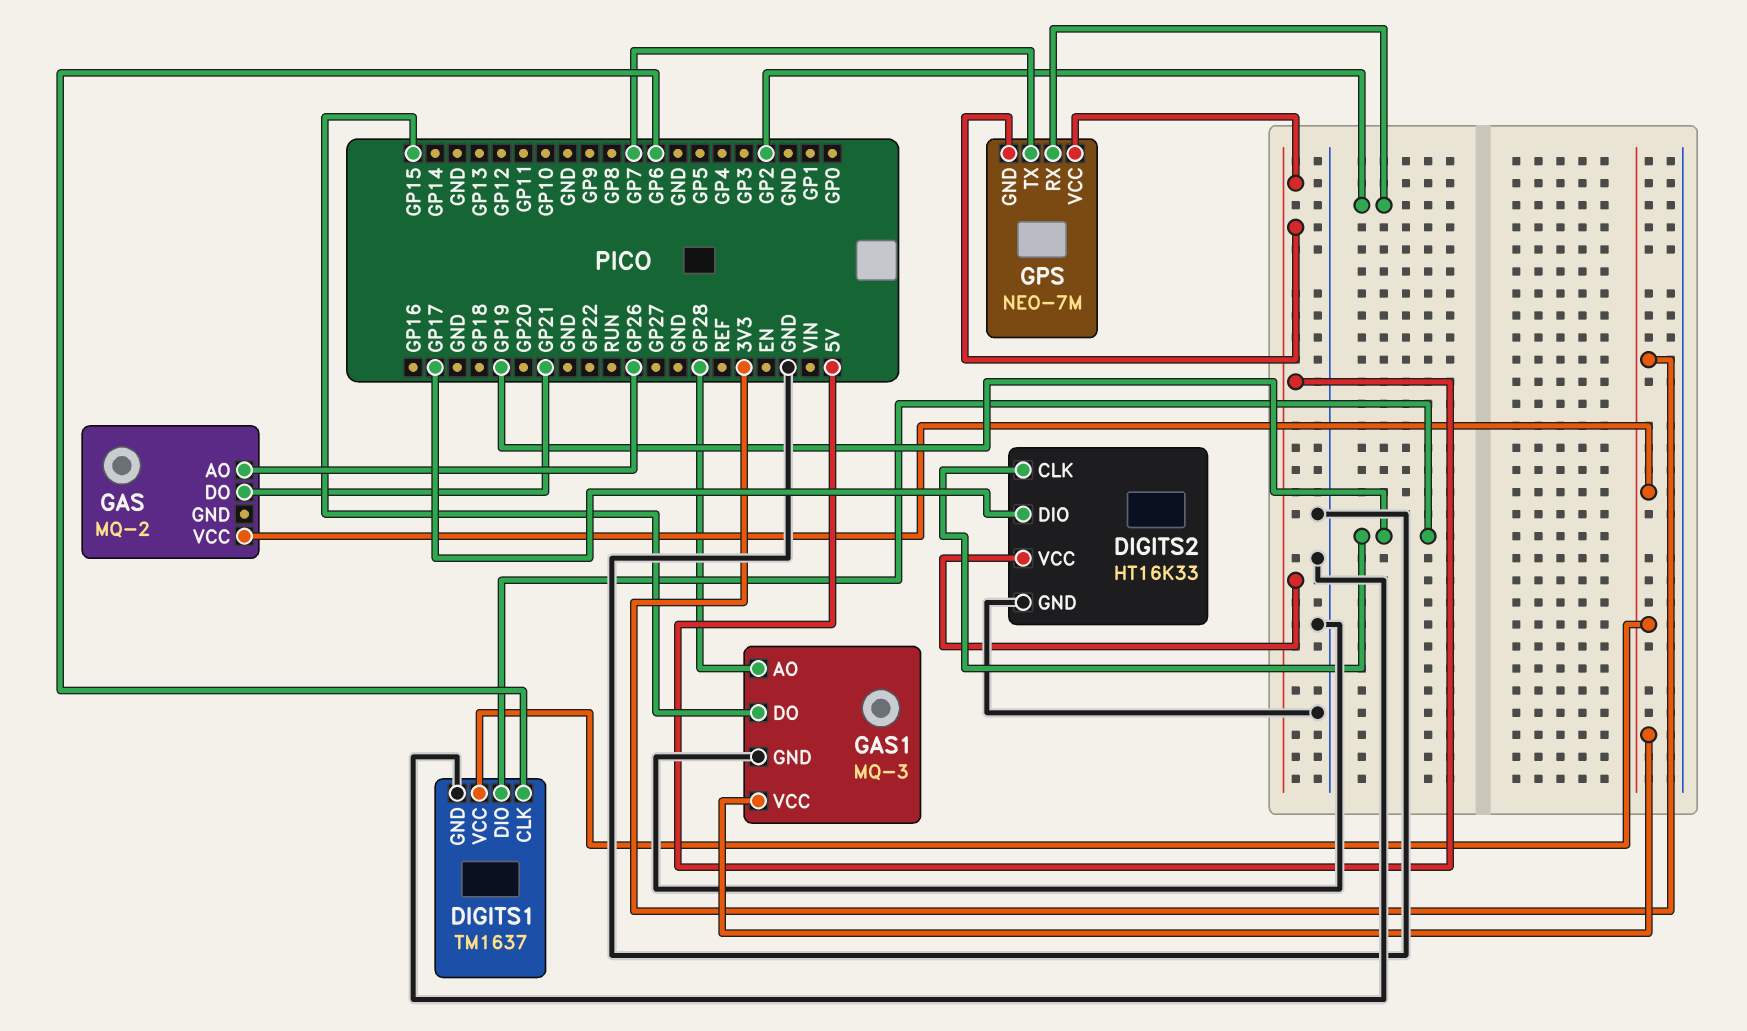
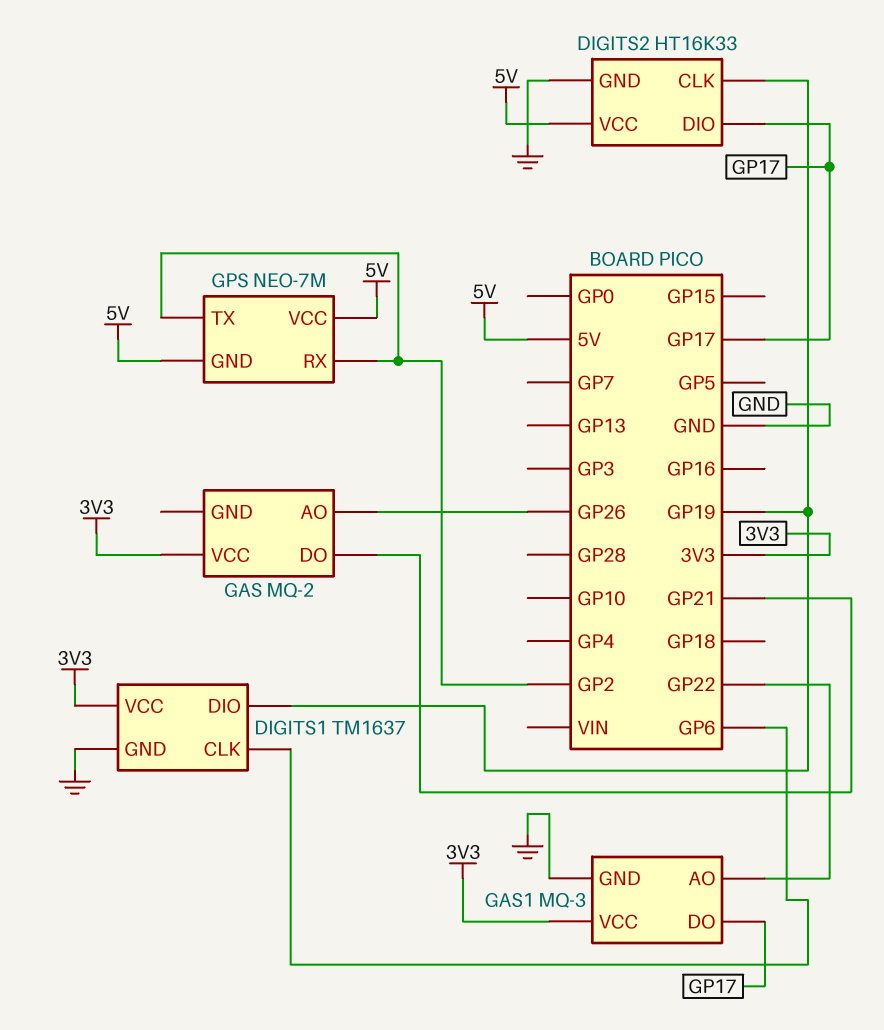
GAS1 pin AO: GP28 -> GP22
GAS1 pin DO: GP15 -> GP17
GPS pin TX: GP7 -> GP2

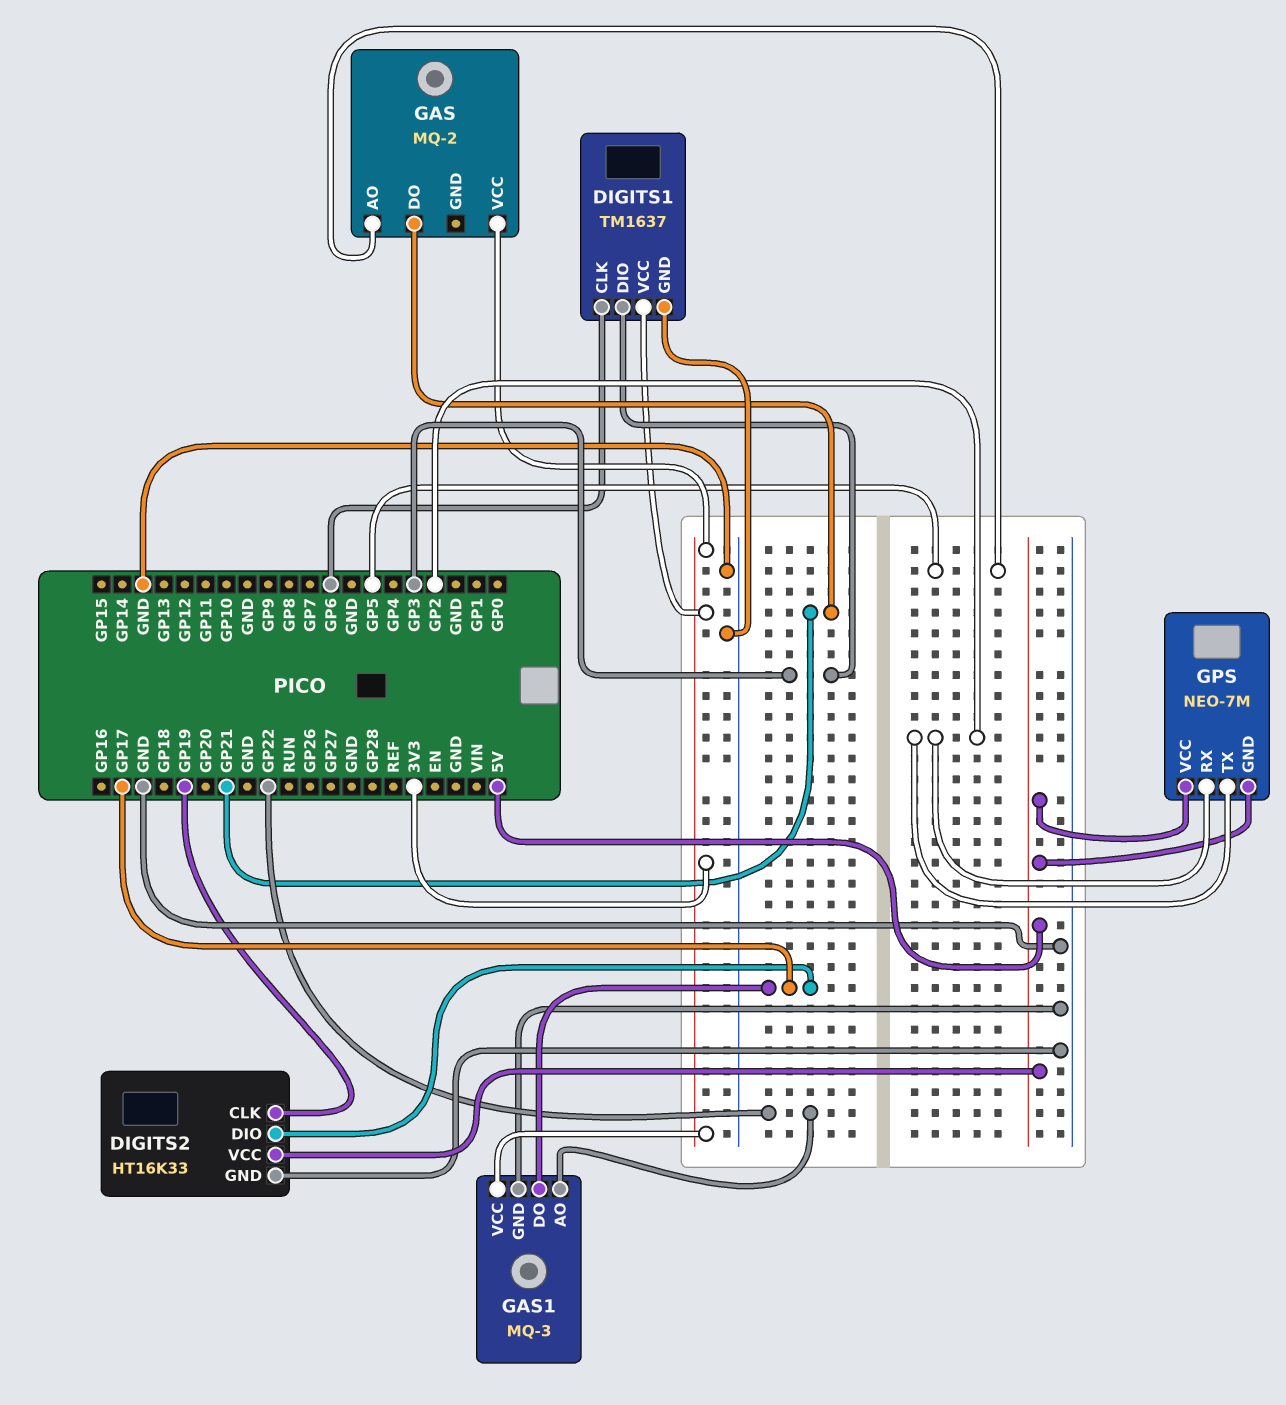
DIGITS1 pin DIO: GP19 -> GP3
GAS pin AO: GP26 -> GP5

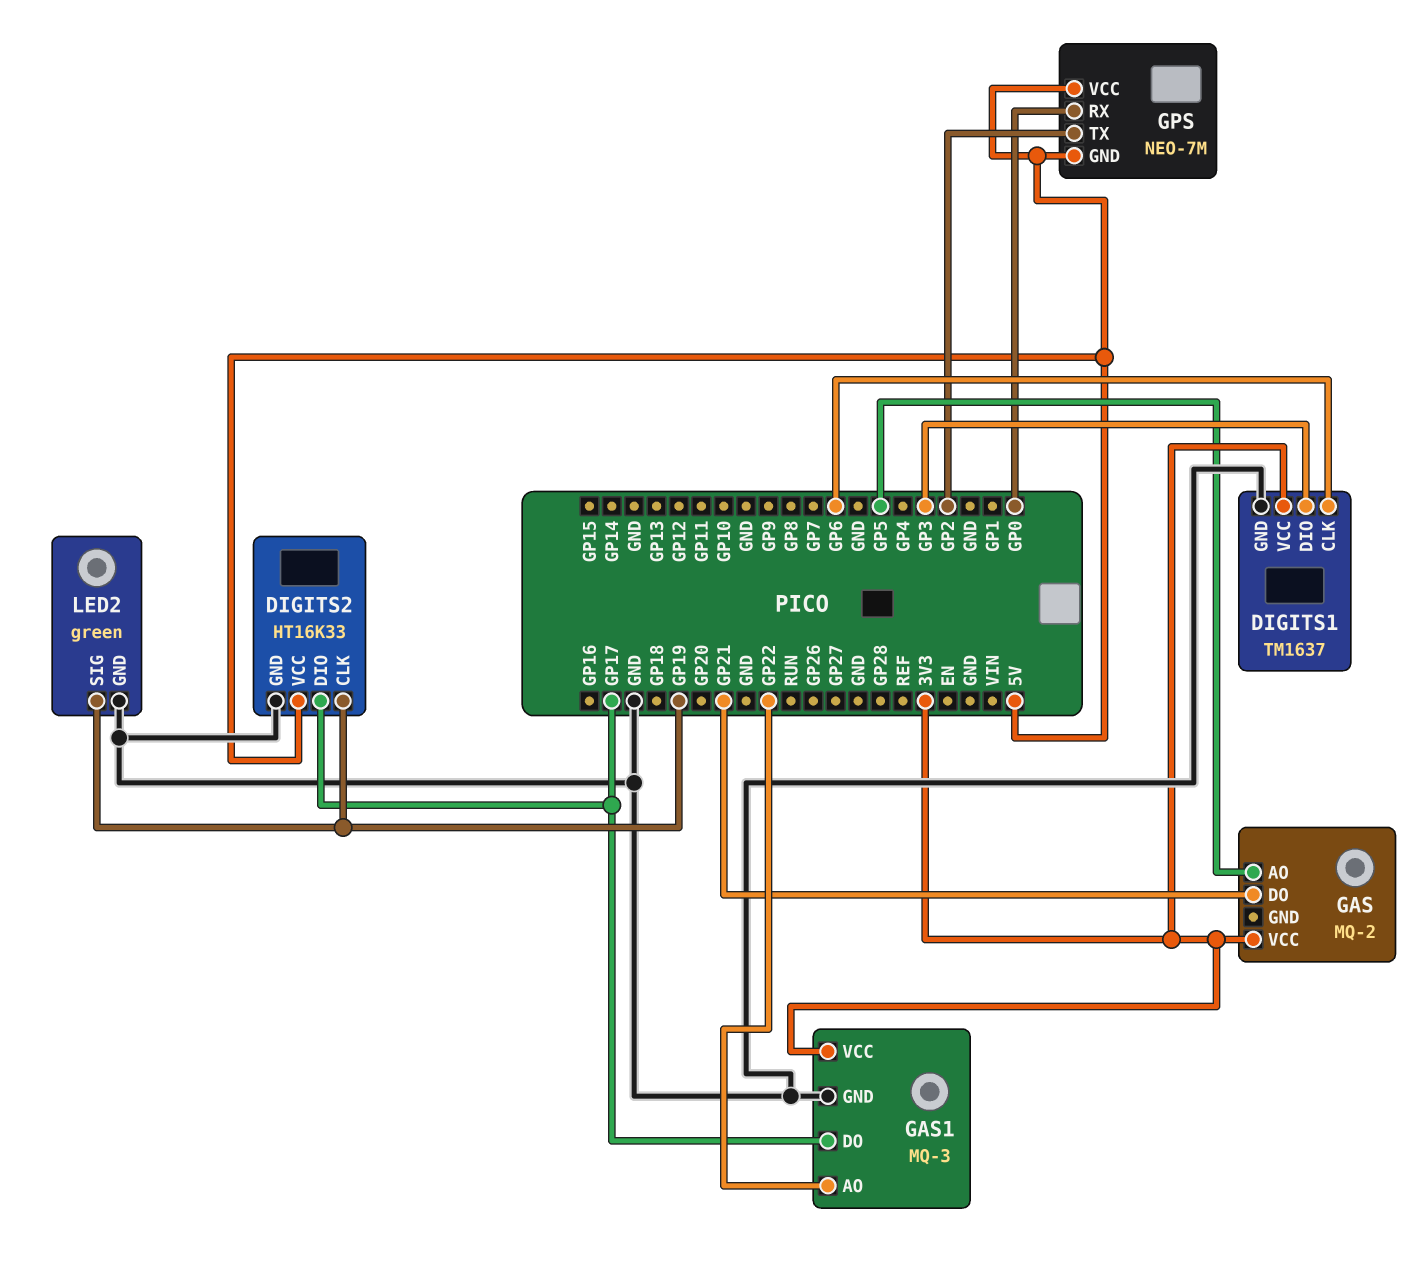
GPS pin RX: GP2 -> GP0
LED2: none -> green
LED2 pin GND: none -> GND
LED2 pin SIG: none -> GP19

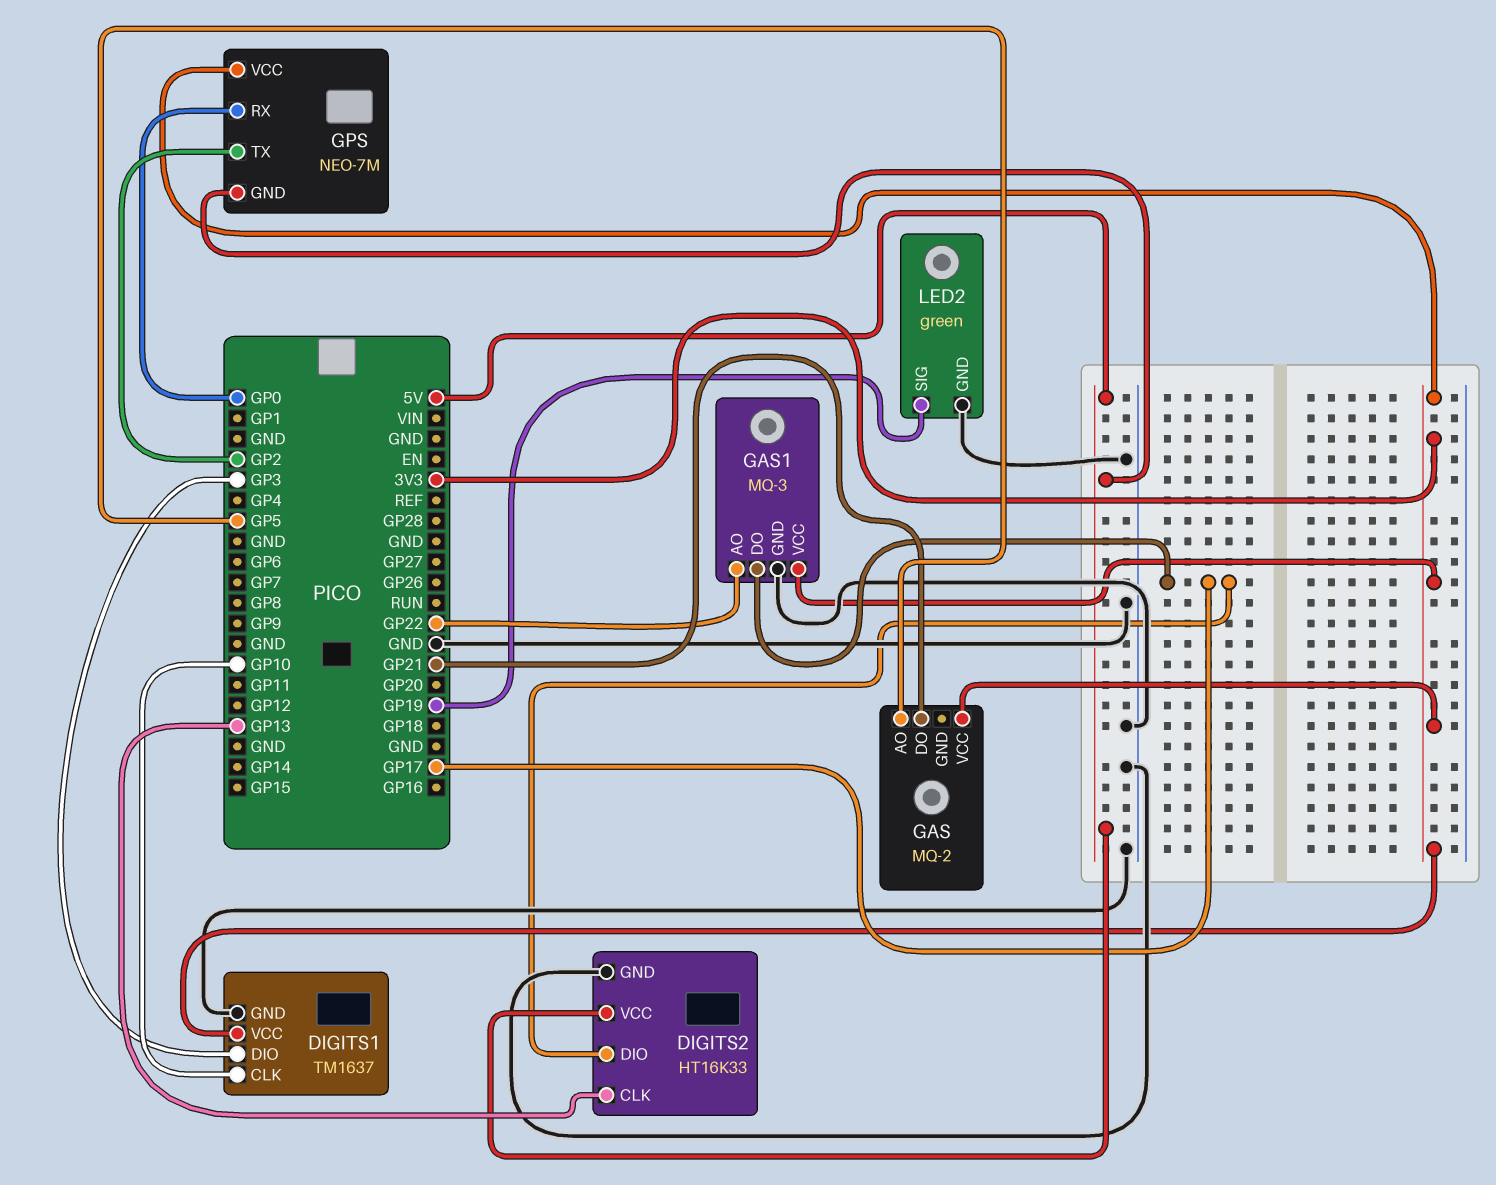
DIGITS1 pin CLK: GP6 -> GP10
DIGITS2 pin CLK: GP19 -> GP13
GPS pin VCC: 5V -> 3V3

